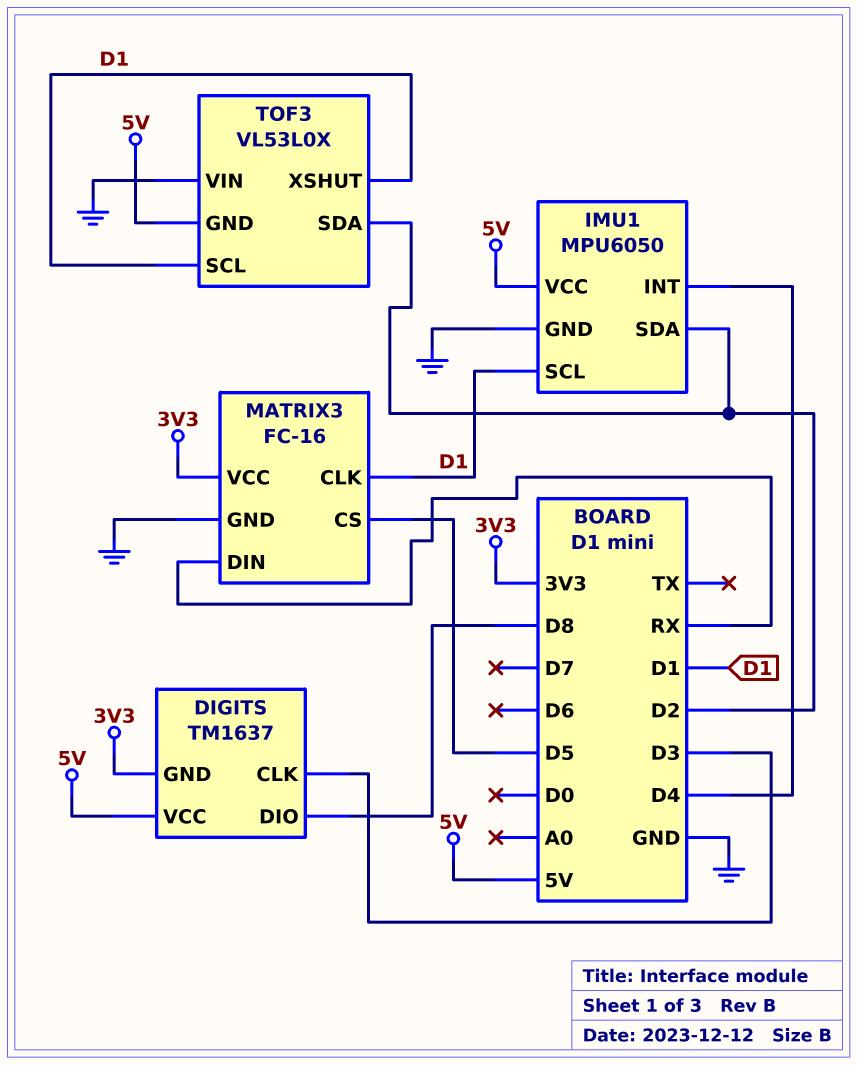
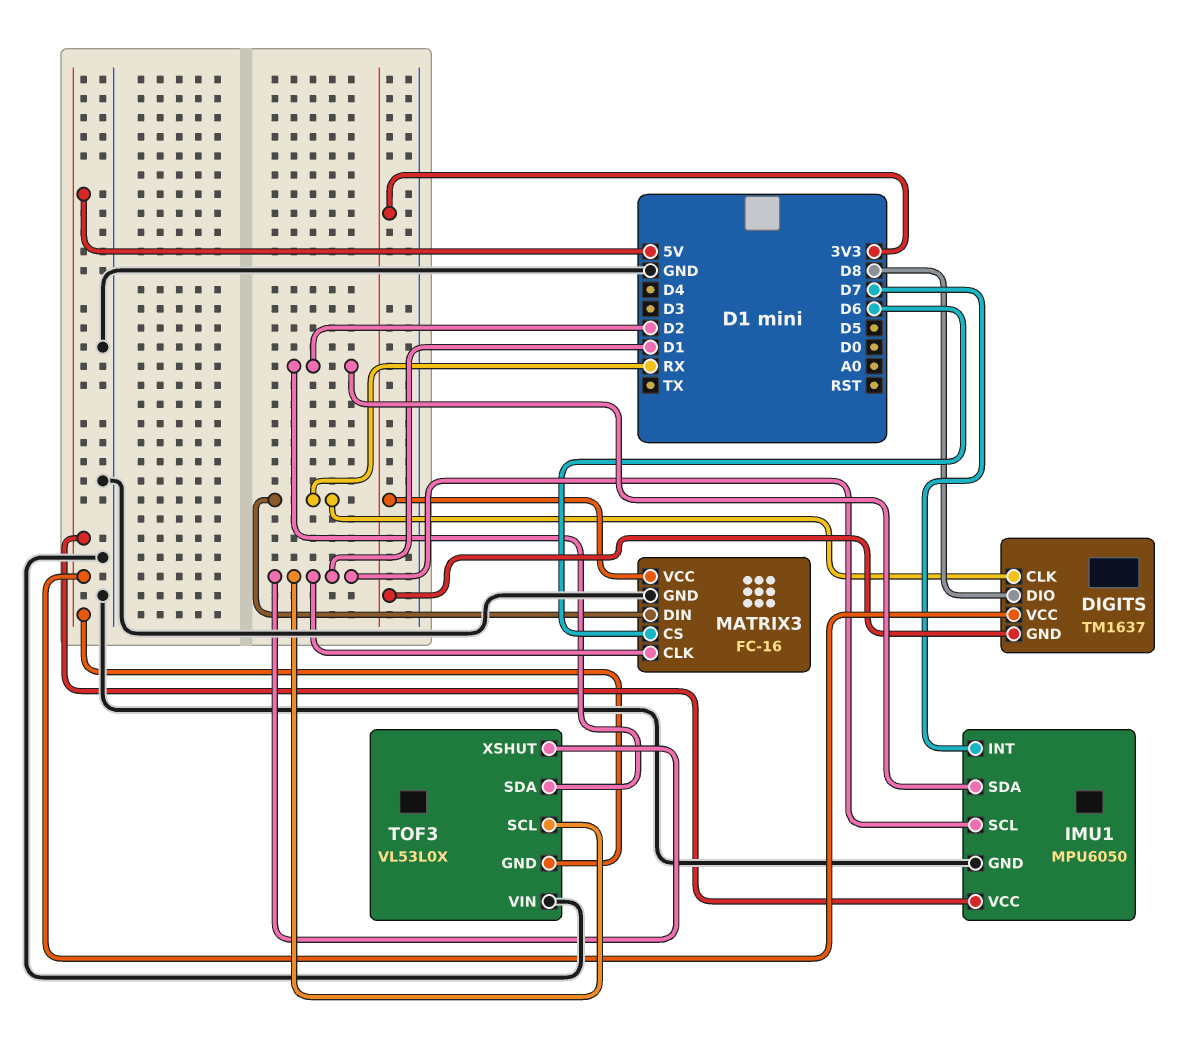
DIGITS pin CLK: D3 -> RX
IMU1 pin INT: D4 -> D7
MATRIX3 pin CS: D5 -> D6

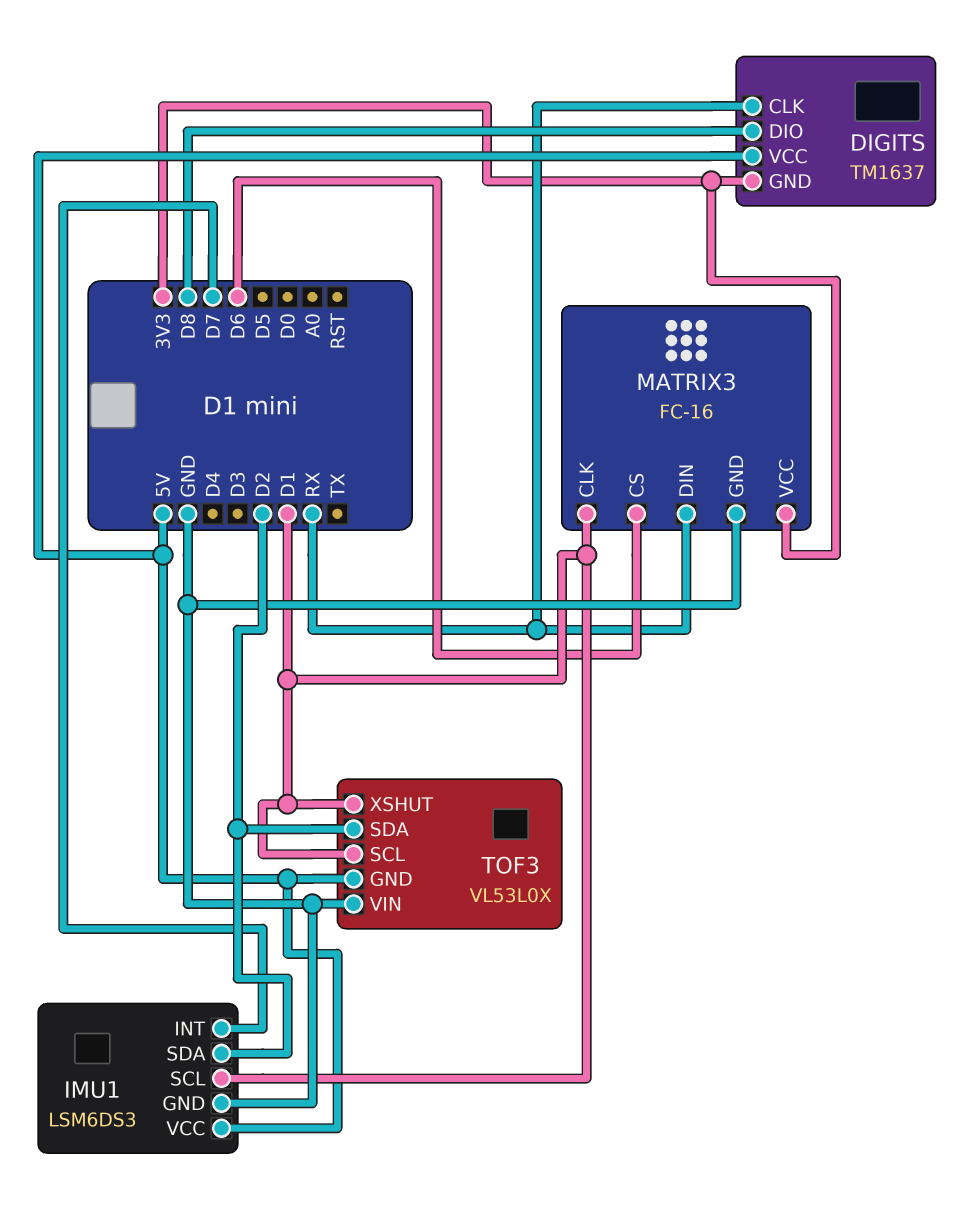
IMU1: MPU6050 -> LSM6DS3

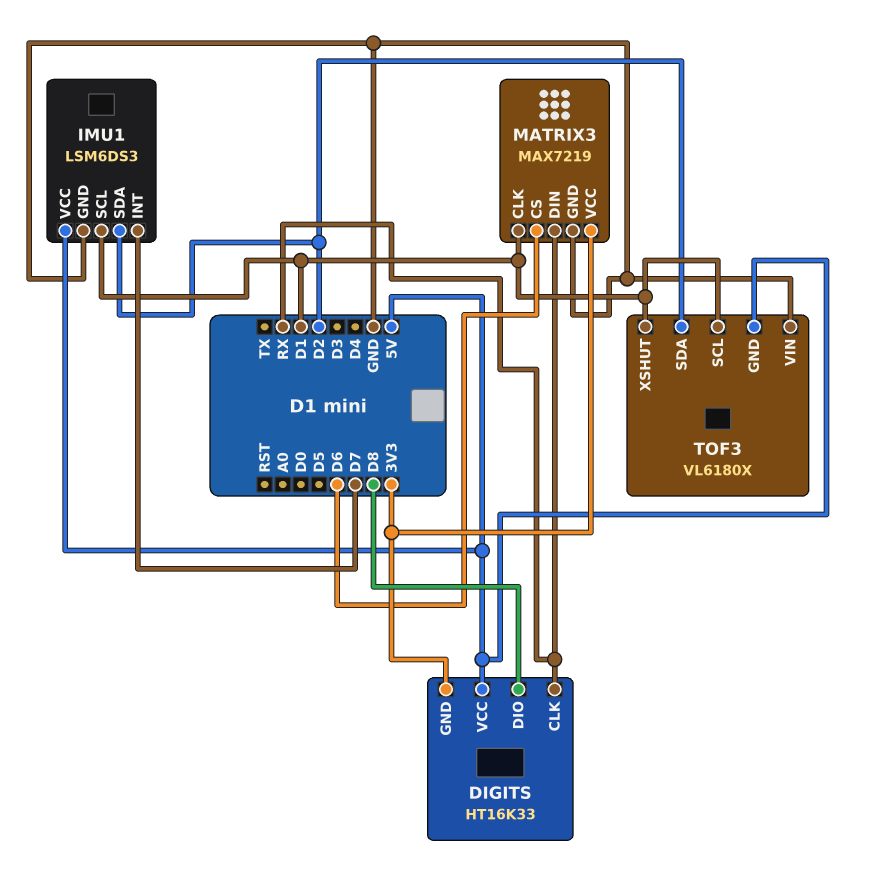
DIGITS: TM1637 -> HT16K33
MATRIX3: FC-16 -> MAX7219
TOF3: VL53L0X -> VL6180X

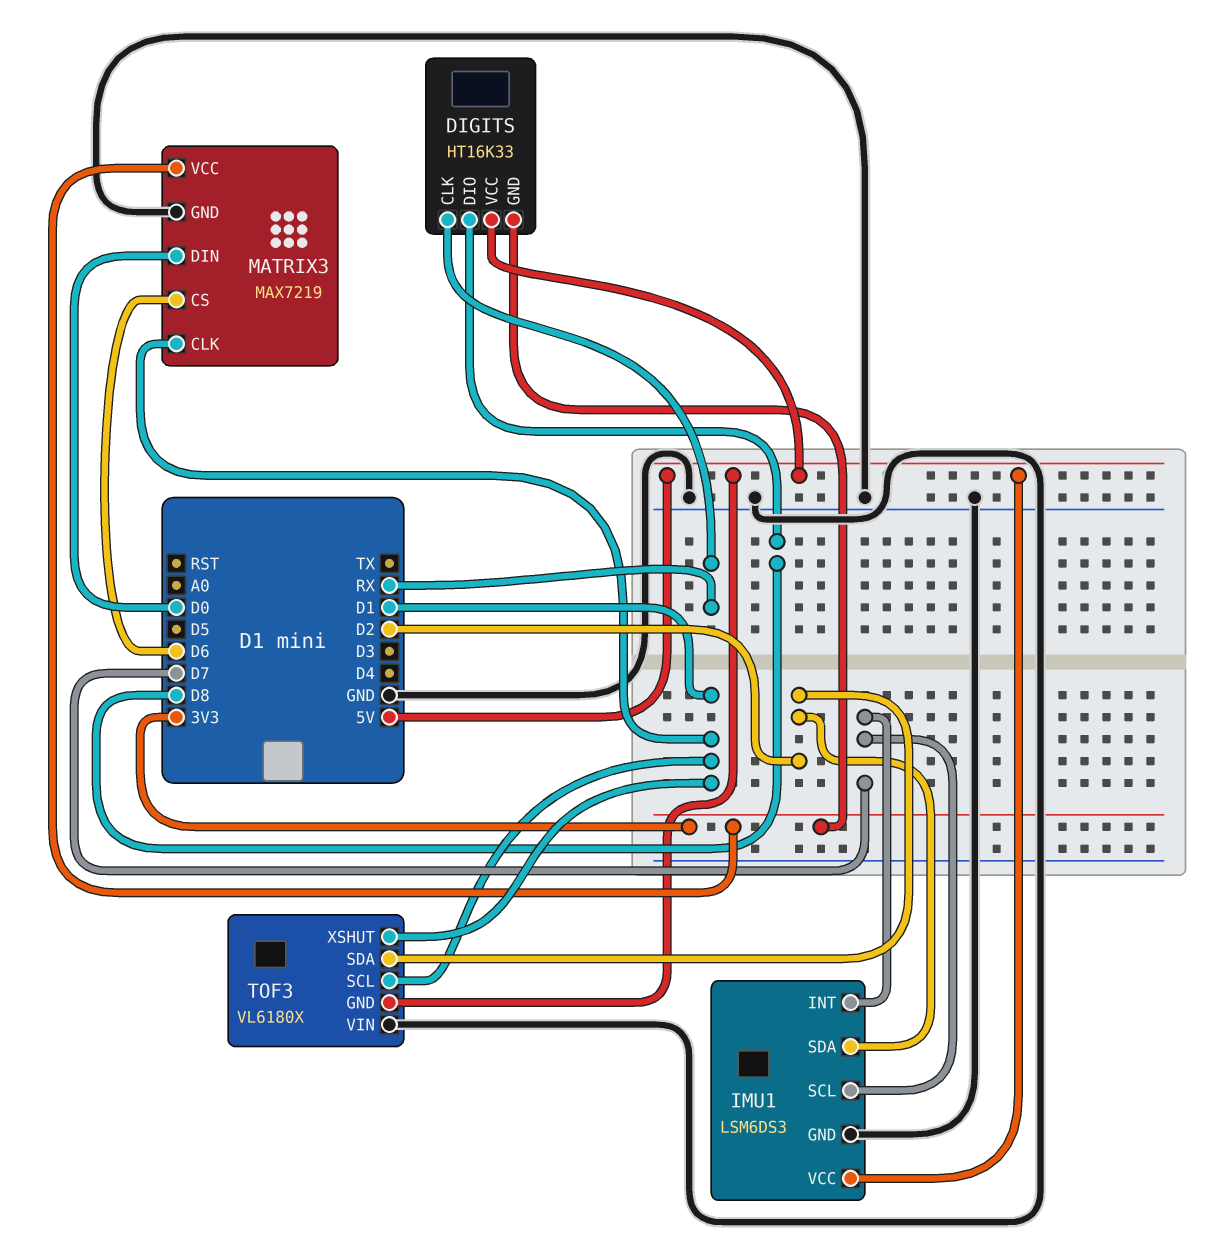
IMU1 pin SCL: D1 -> D7
MATRIX3 pin DIN: RX -> D0

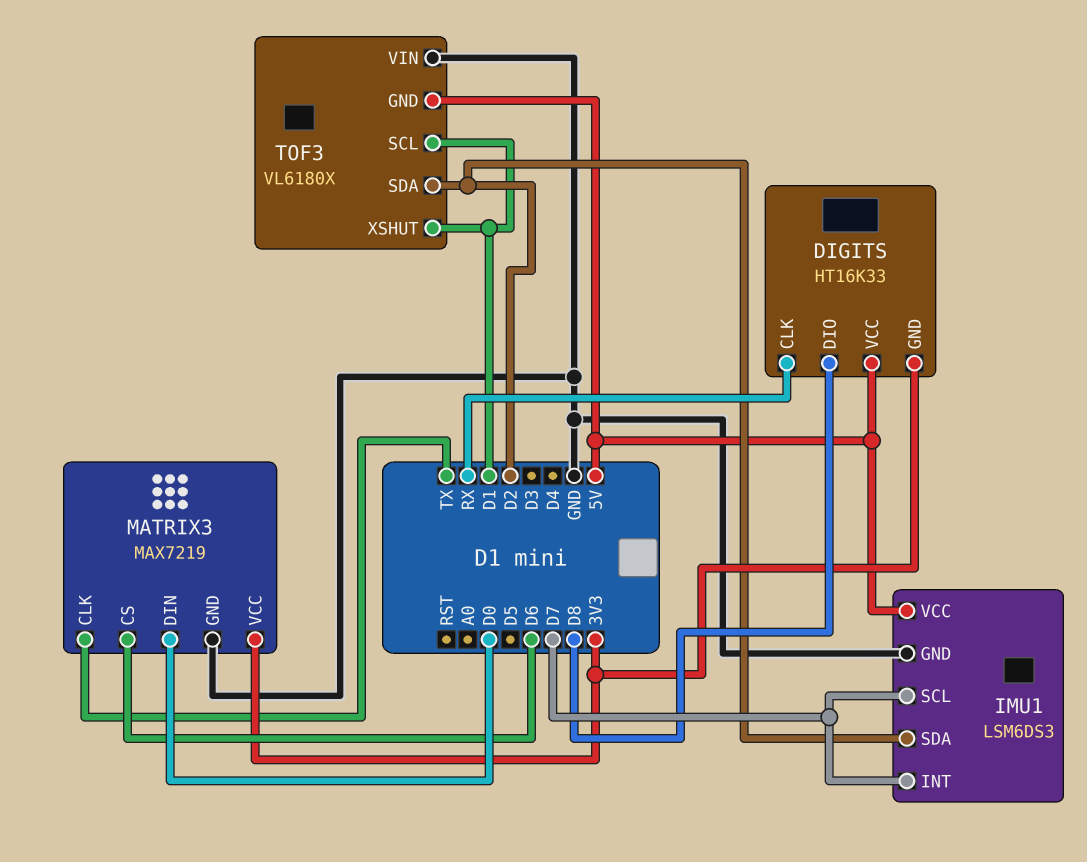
MATRIX3 pin CLK: D1 -> TX

